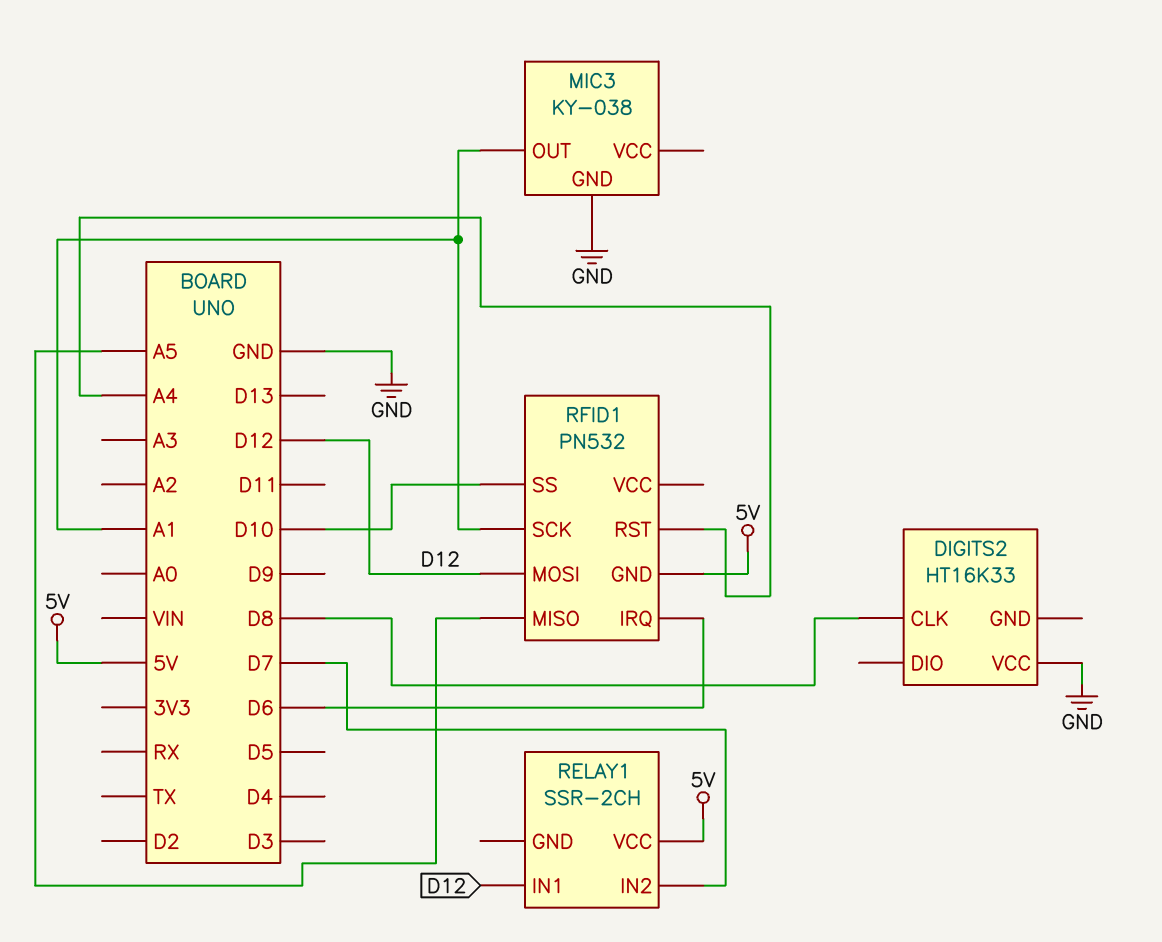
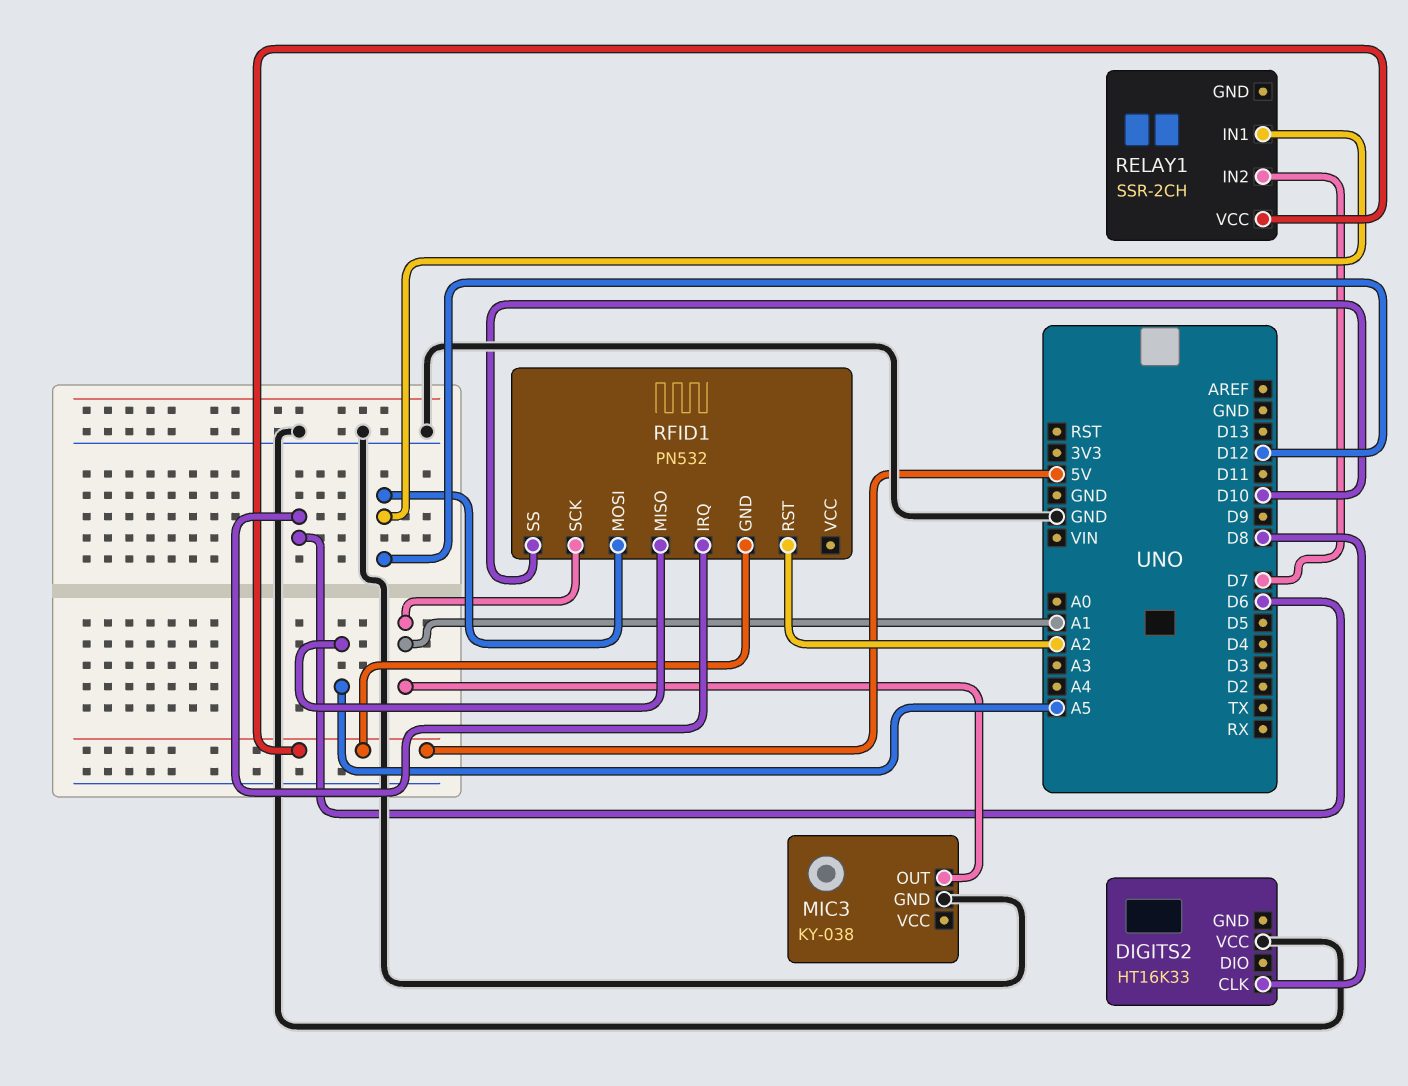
RFID1 pin RST: A4 -> A2

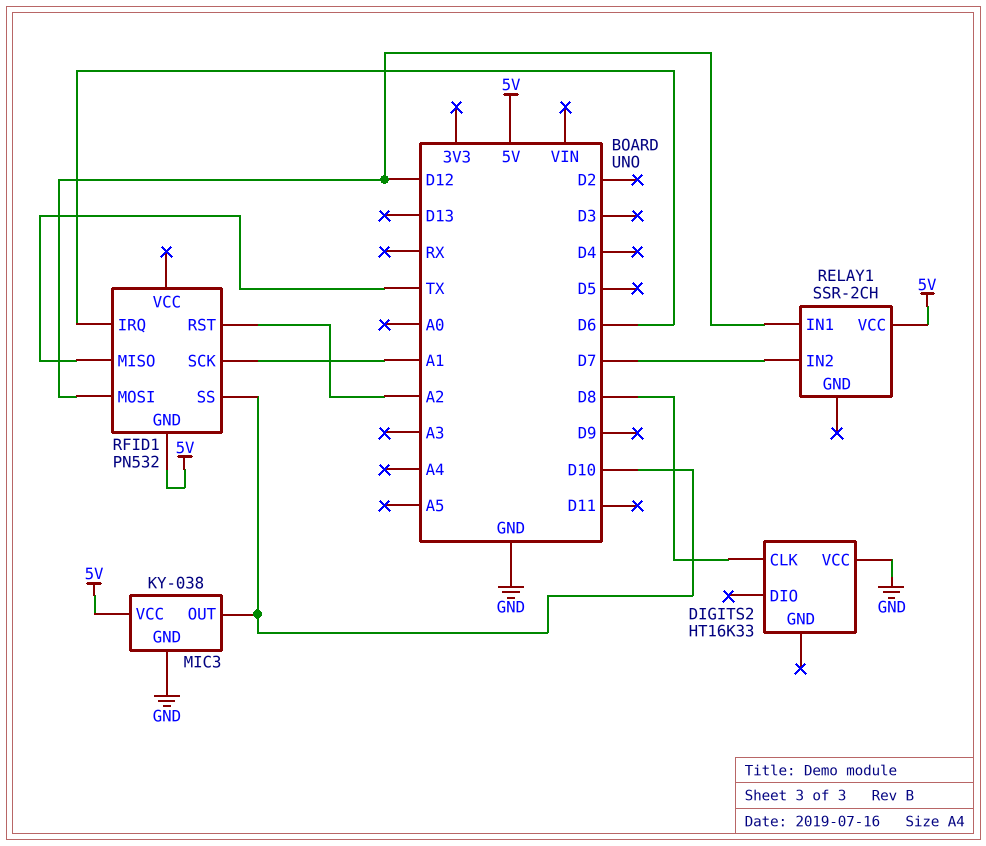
MIC3 pin OUT: A1 -> D10
MIC3 pin VCC: none -> 5V
RFID1 pin MISO: A5 -> TX

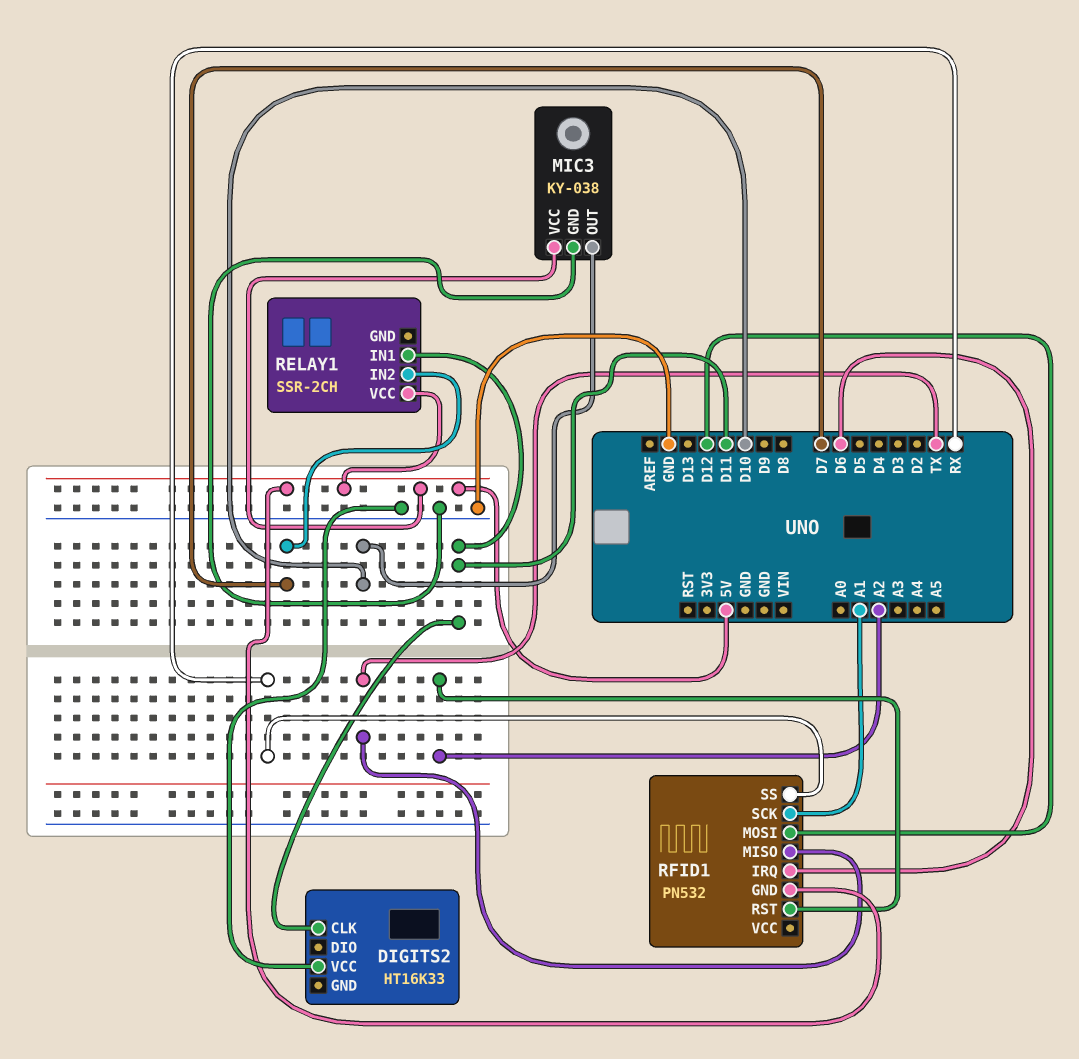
DIGITS2 pin CLK: D8 -> D11
RELAY1 pin IN1: D12 -> D11
RFID1 pin SS: D10 -> RX

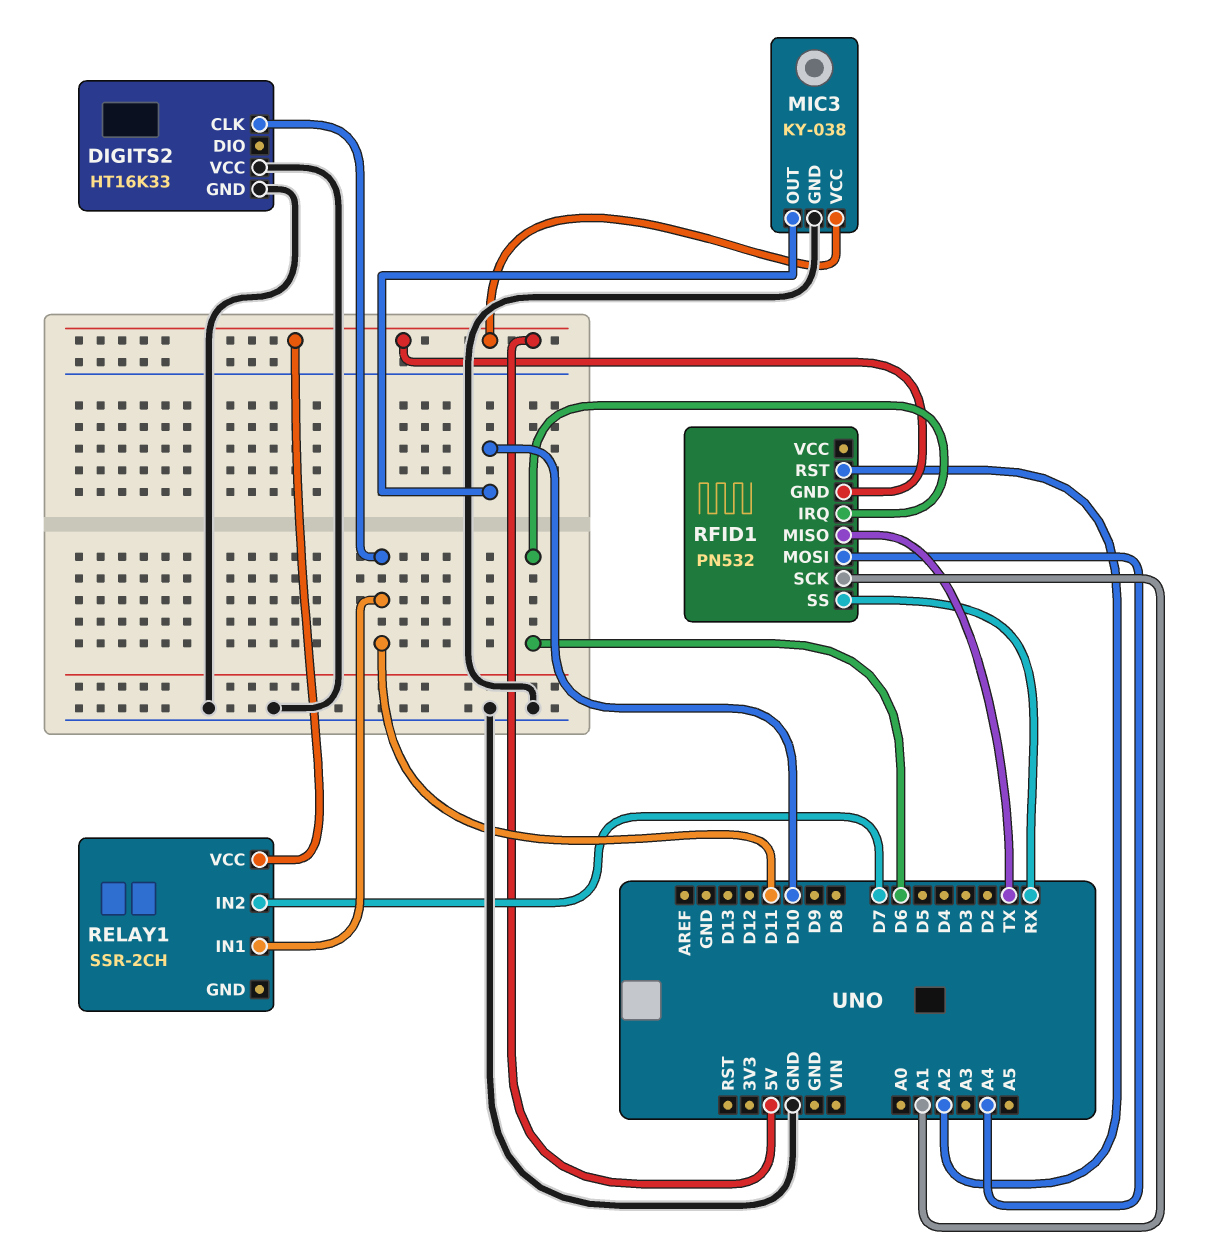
DIGITS2 pin GND: none -> GND
RFID1 pin MOSI: D12 -> A4

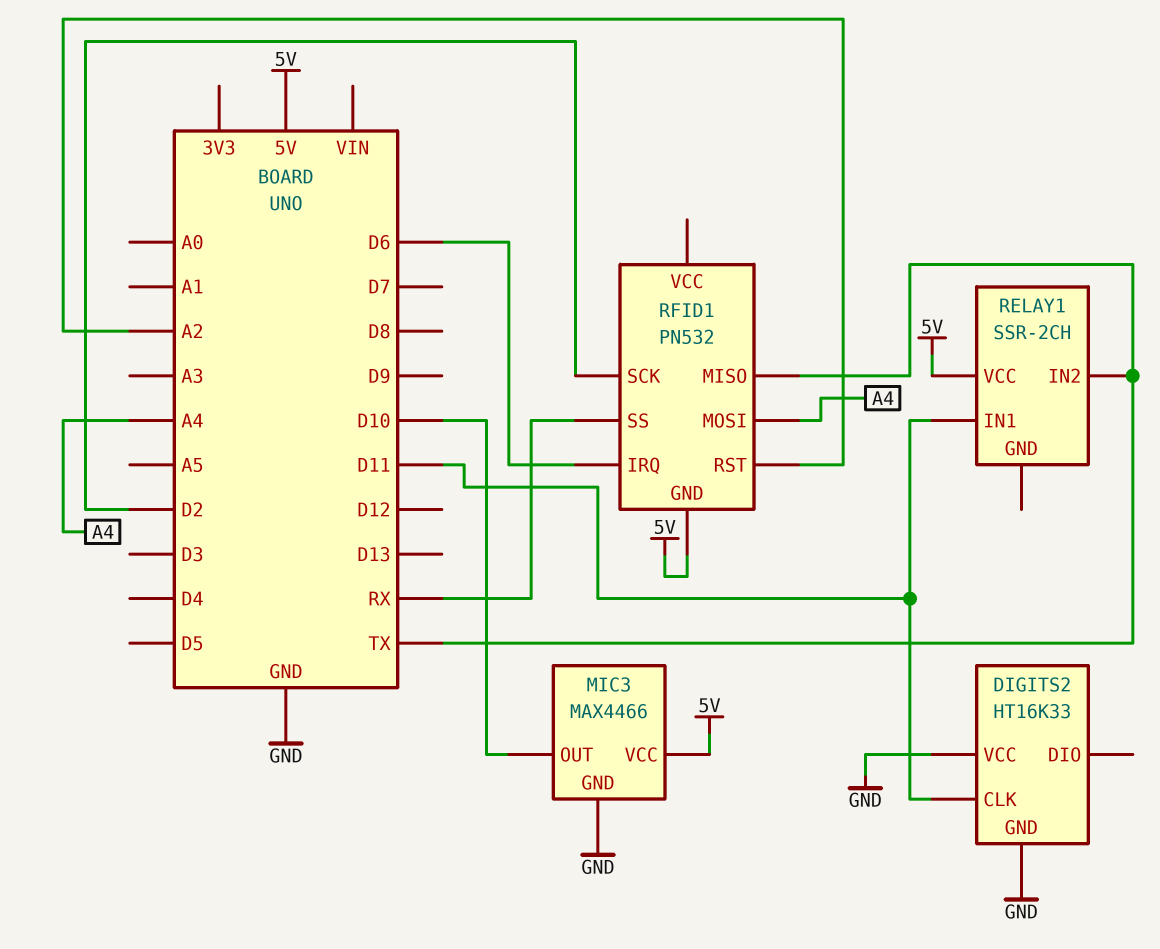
MIC3: KY-038 -> MAX4466
RELAY1 pin IN2: D7 -> TX
RFID1 pin SCK: A1 -> D2

